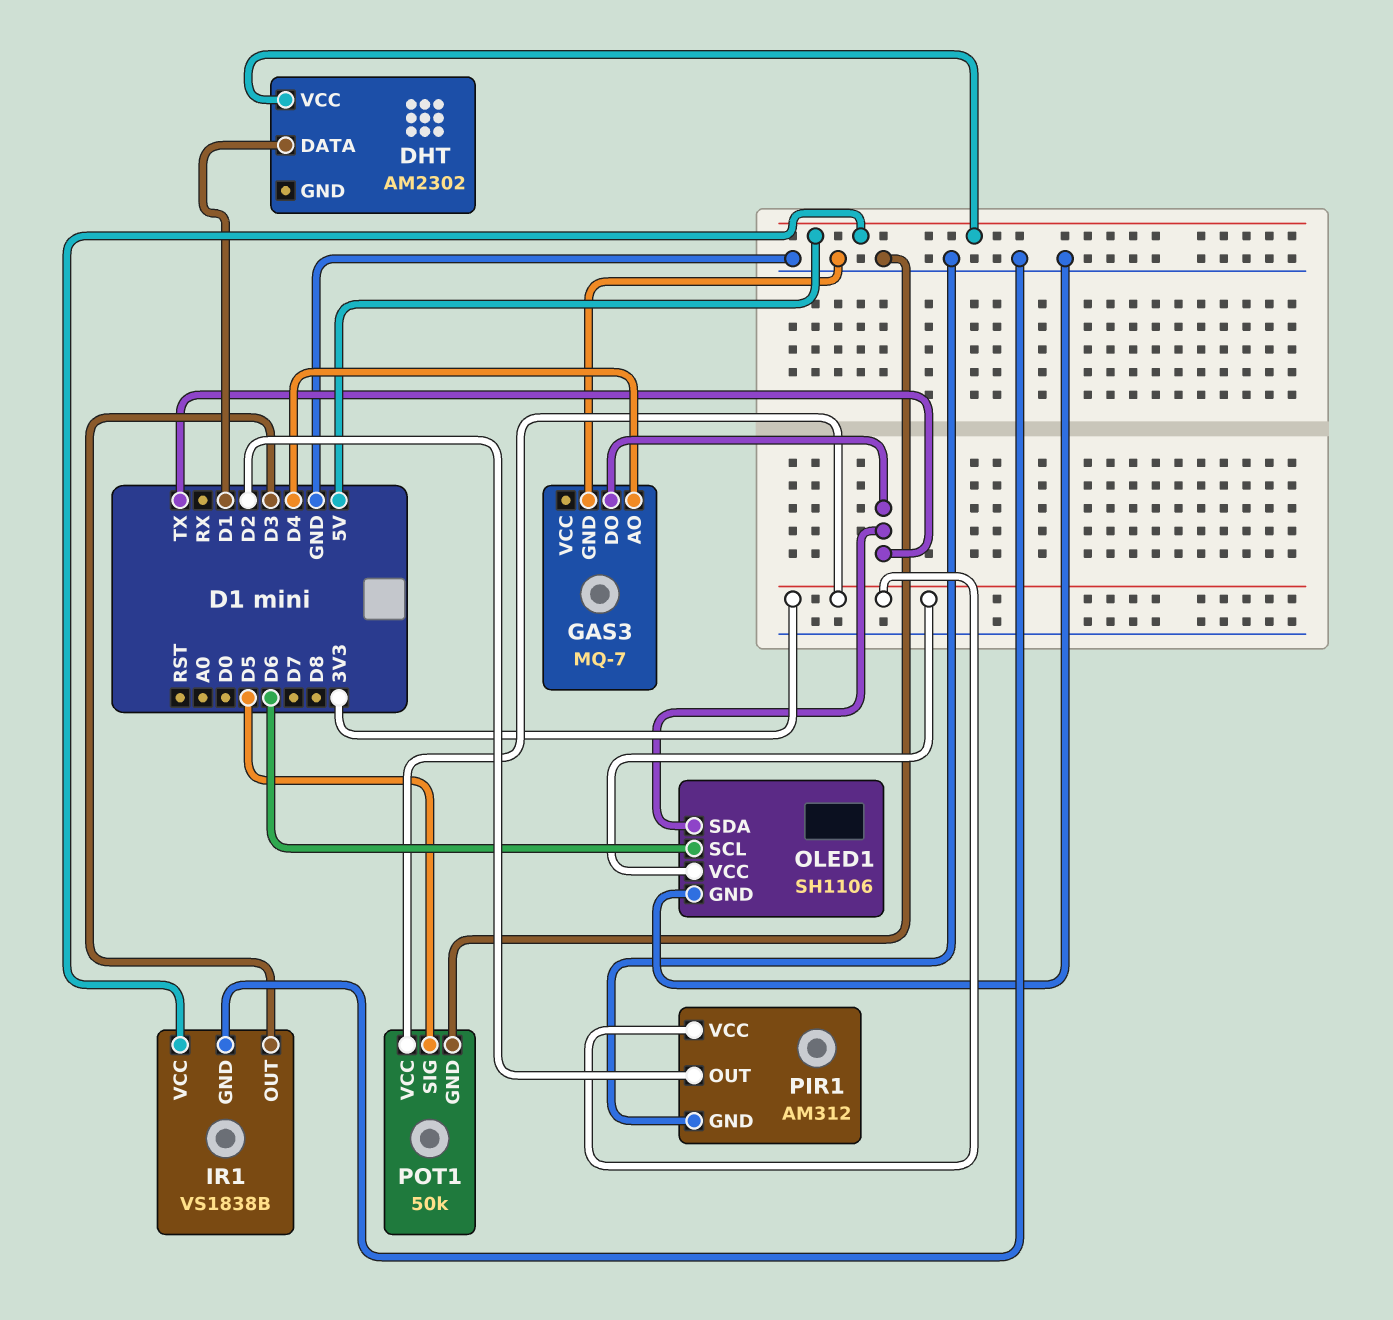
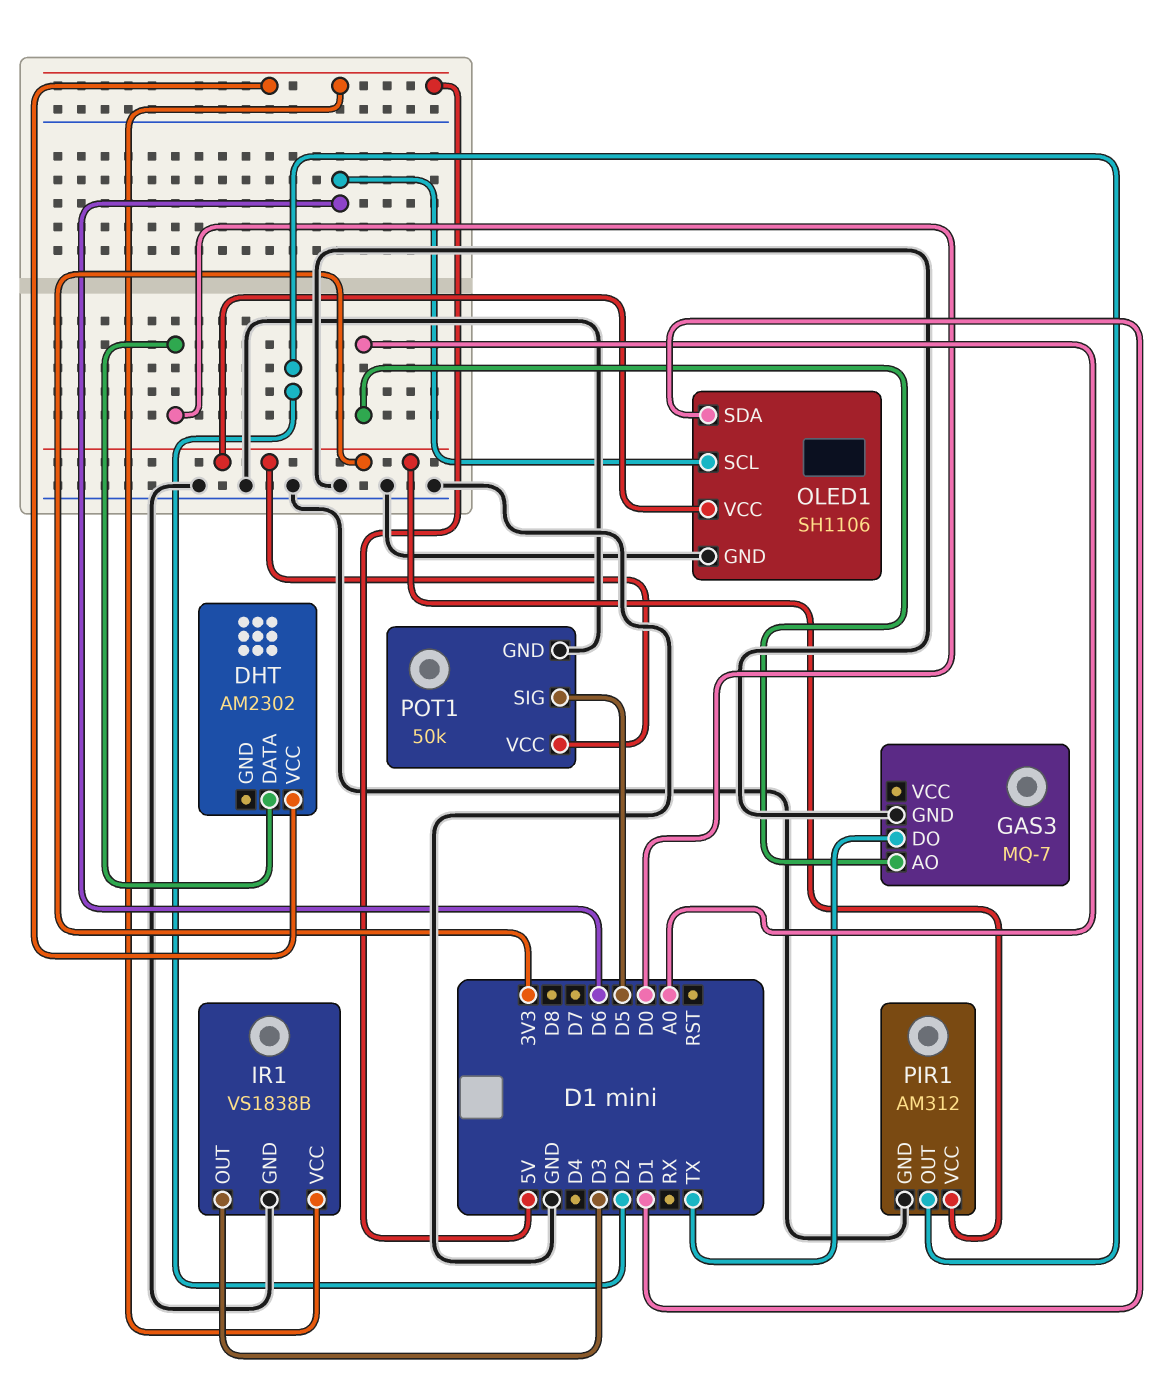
DHT pin DATA: D1 -> D0
GAS3 pin AO: D4 -> A0
OLED1 pin SDA: TX -> D1

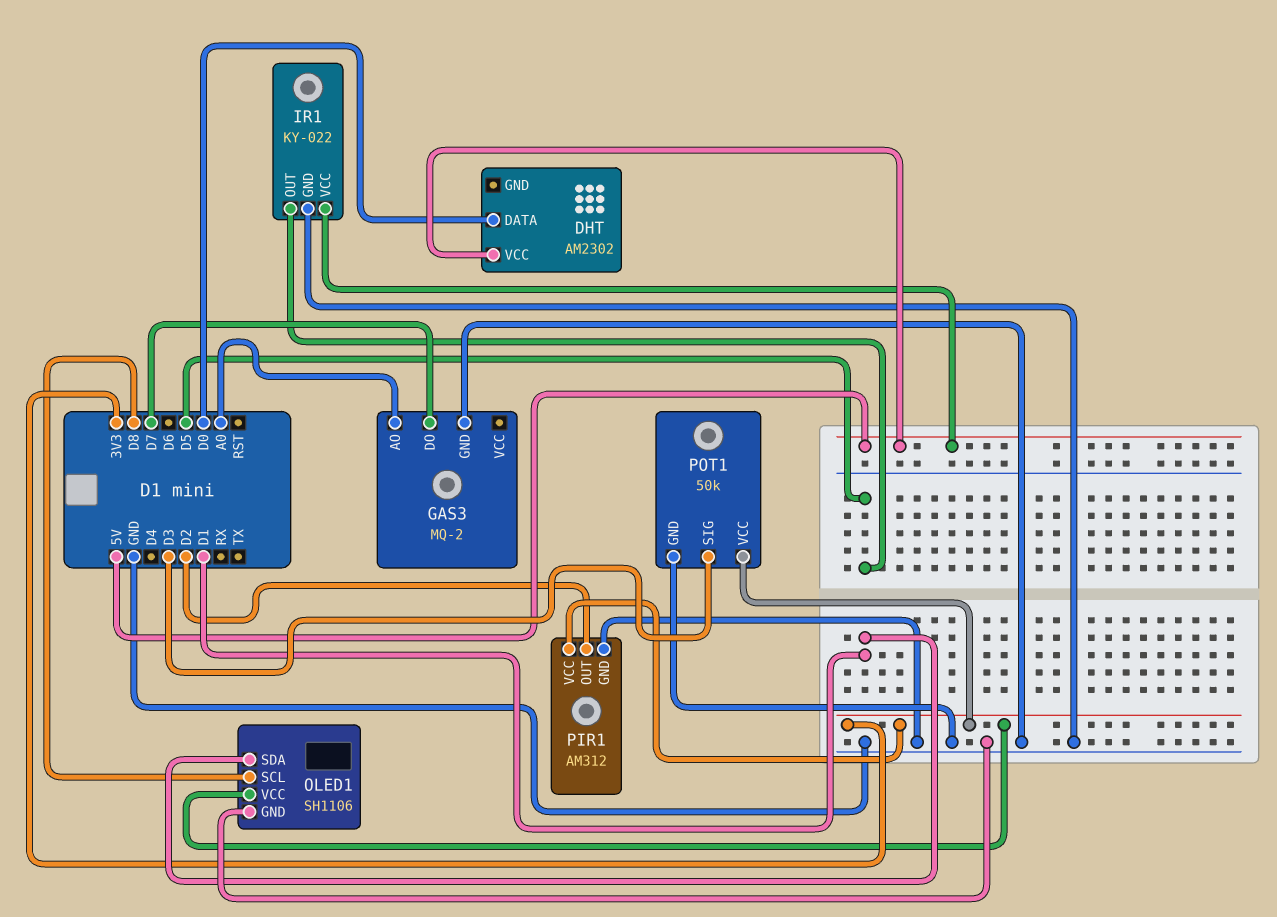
GAS3: MQ-7 -> MQ-2
GAS3 pin DO: TX -> D7
IR1: VS1838B -> KY-022
IR1 pin OUT: D3 -> D5
OLED1 pin SCL: D6 -> D8
POT1 pin SIG: D5 -> D3

